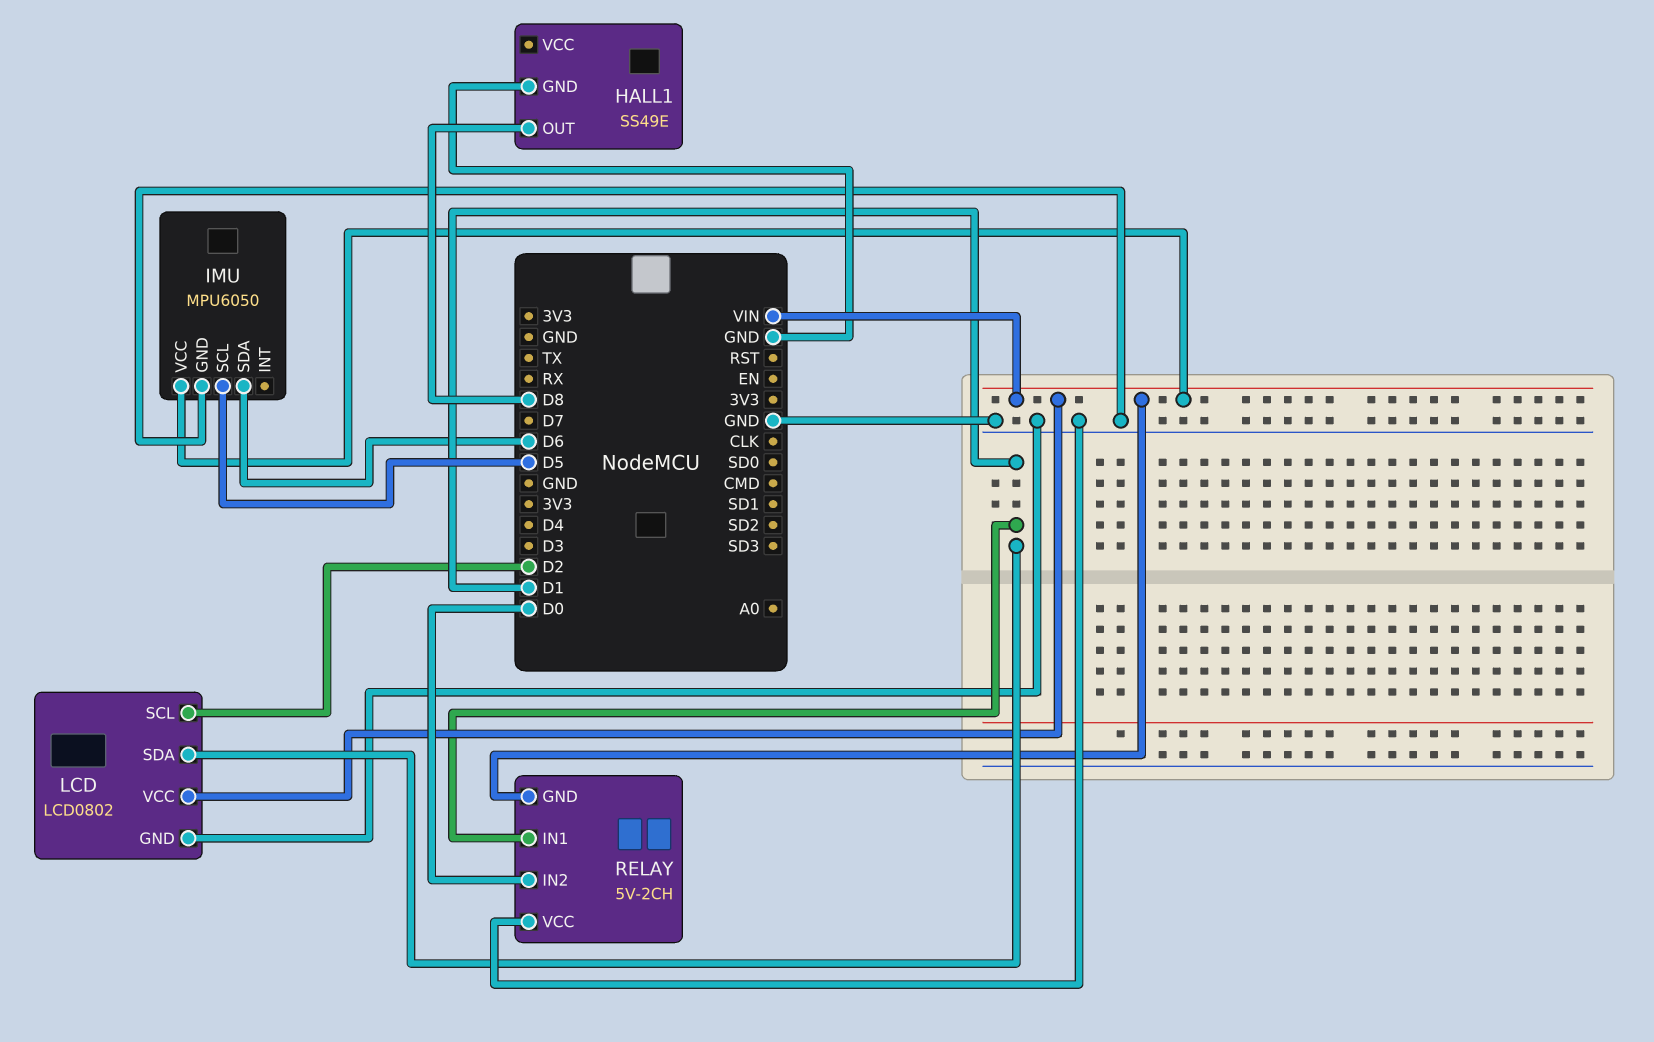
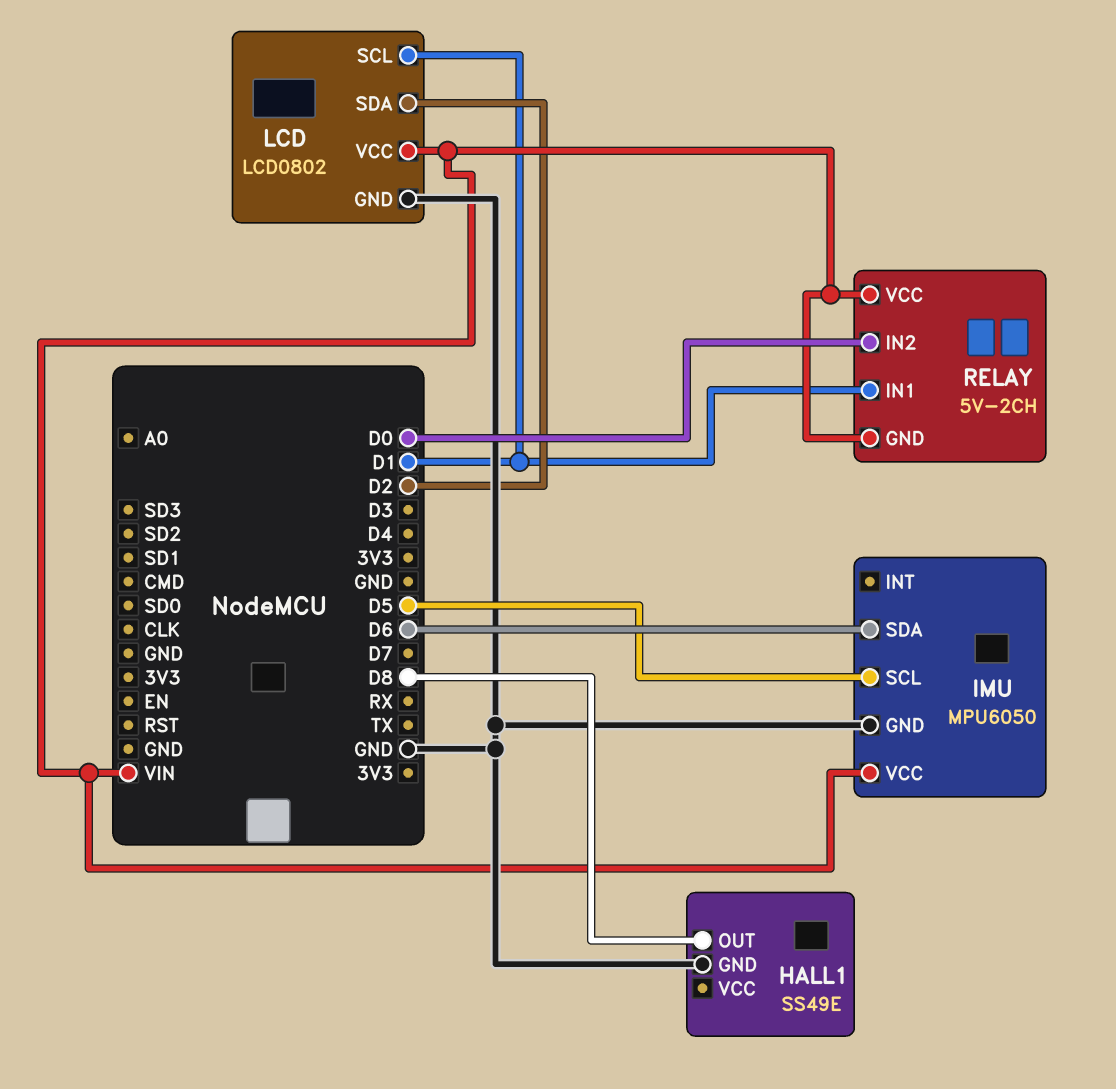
LCD pin SCL: D2 -> D1
LCD pin SDA: D1 -> D2
RELAY pin VCC: GND -> VIN

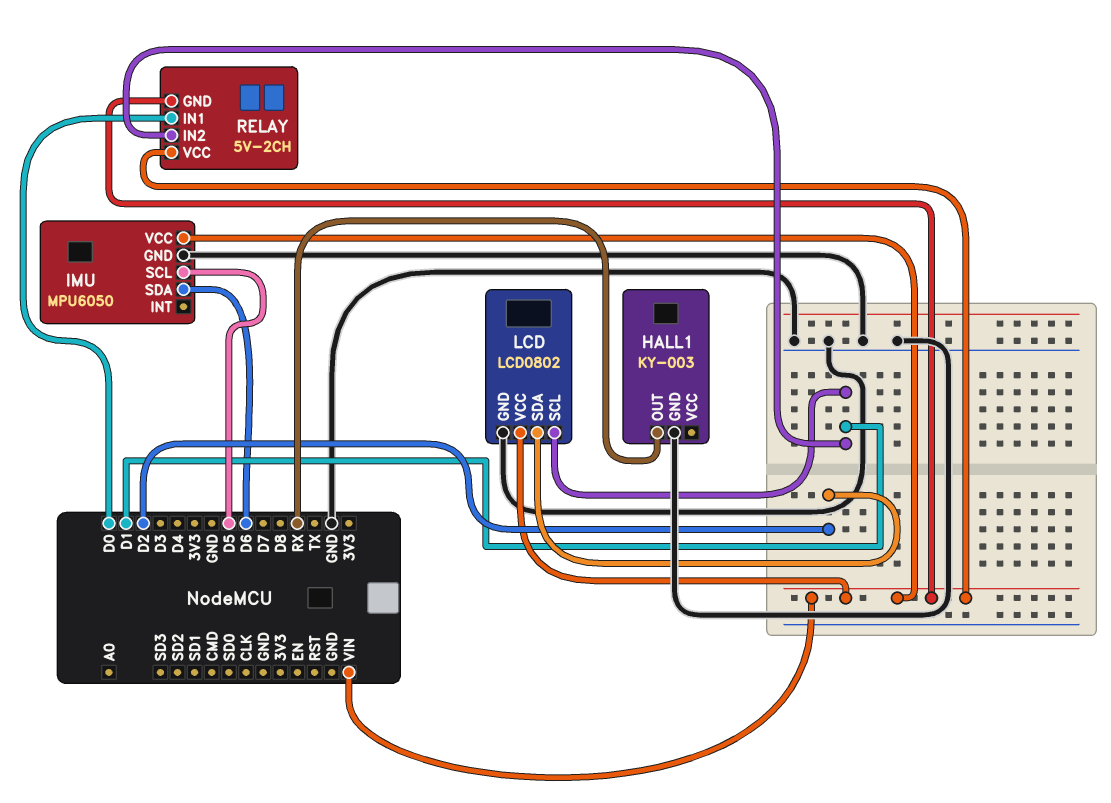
HALL1: SS49E -> KY-003
HALL1 pin OUT: D8 -> RX
RELAY pin IN1: D1 -> D0
RELAY pin IN2: D0 -> D1

